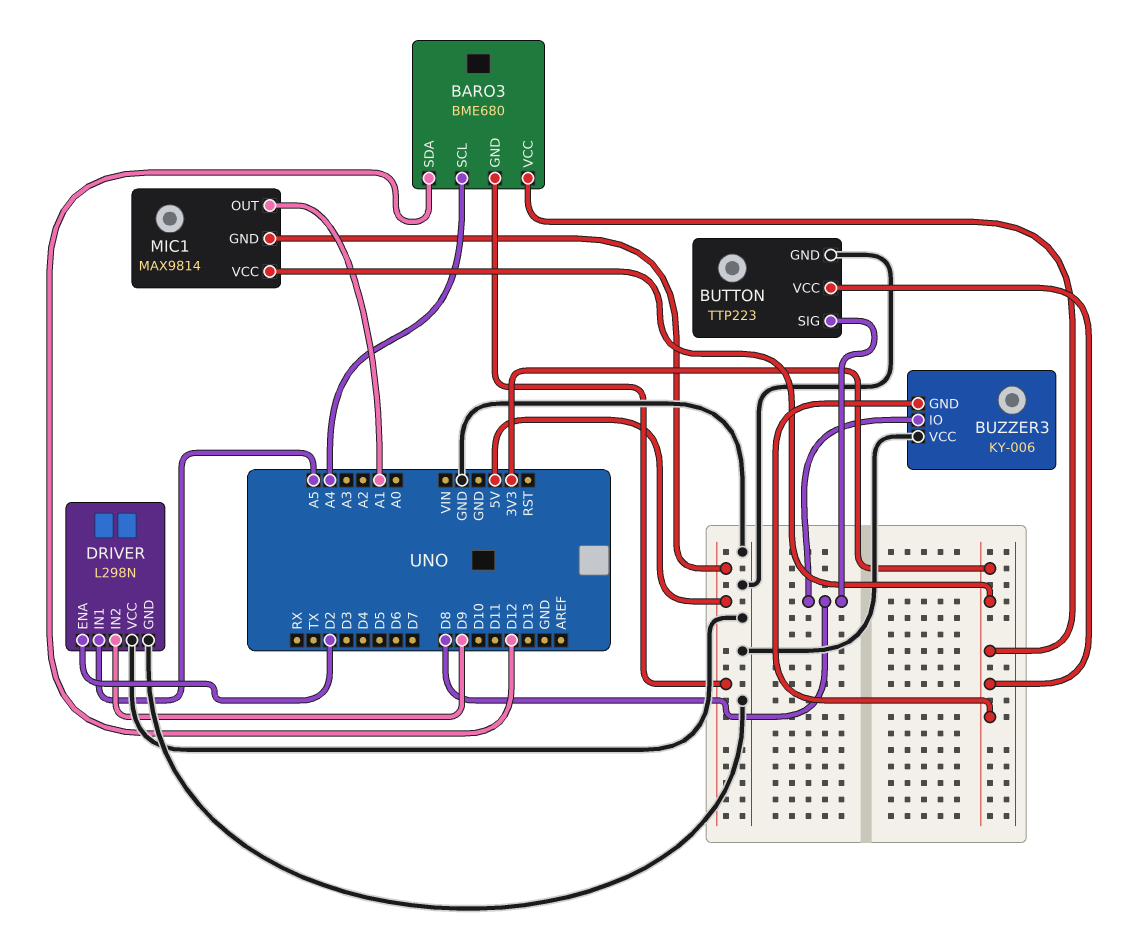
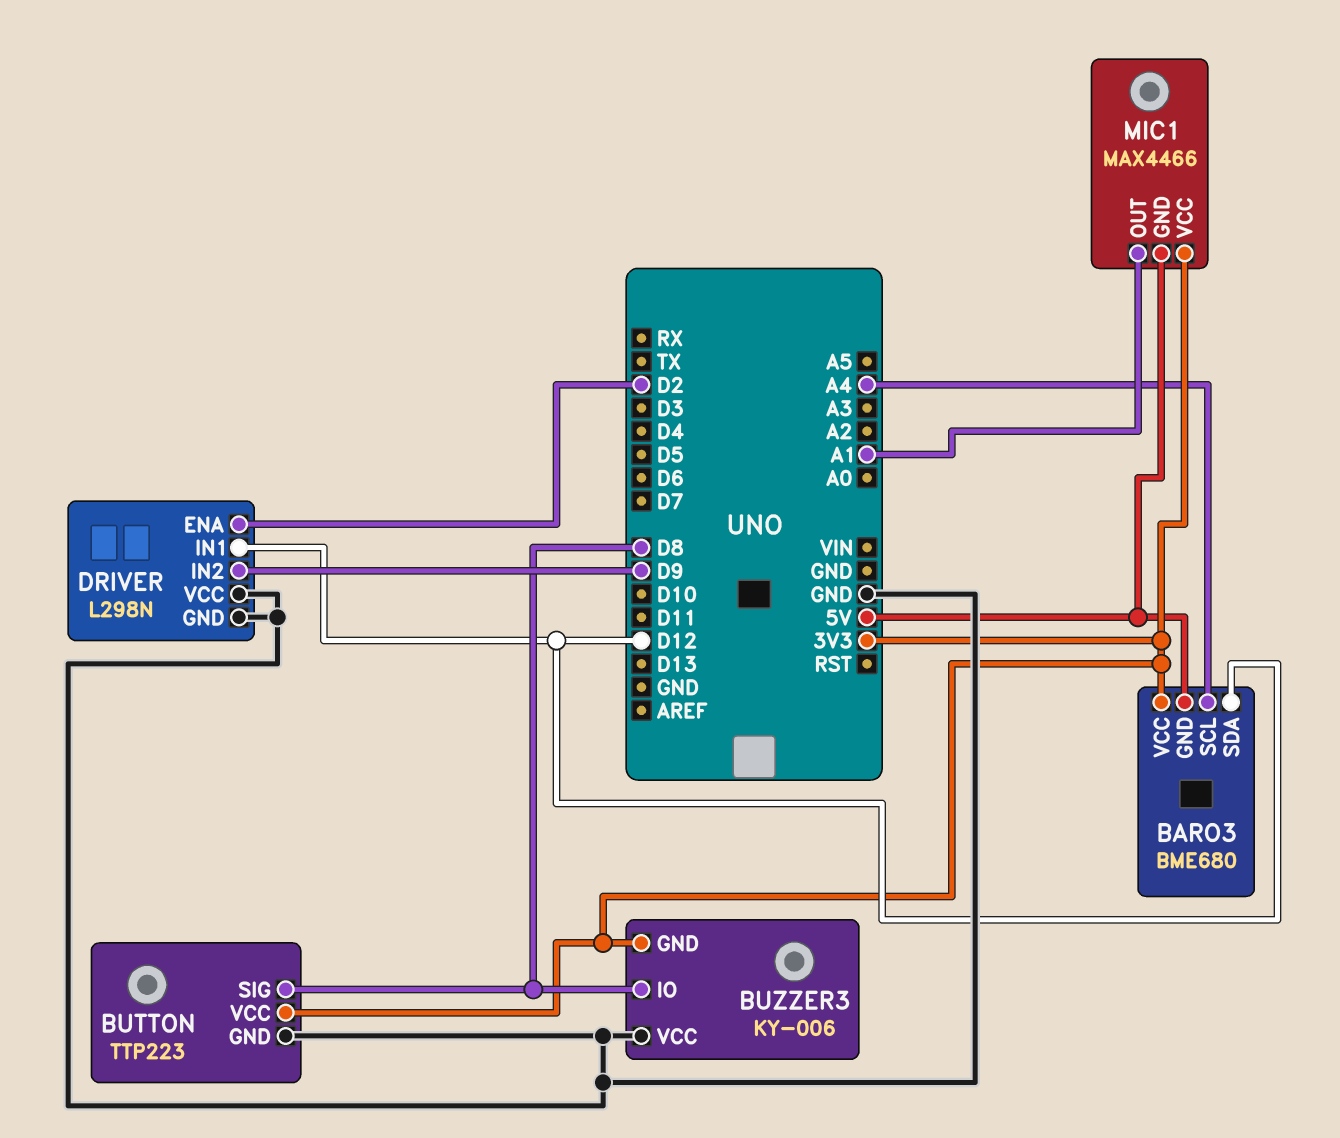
DRIVER pin IN1: A5 -> D12
MIC1: MAX9814 -> MAX4466

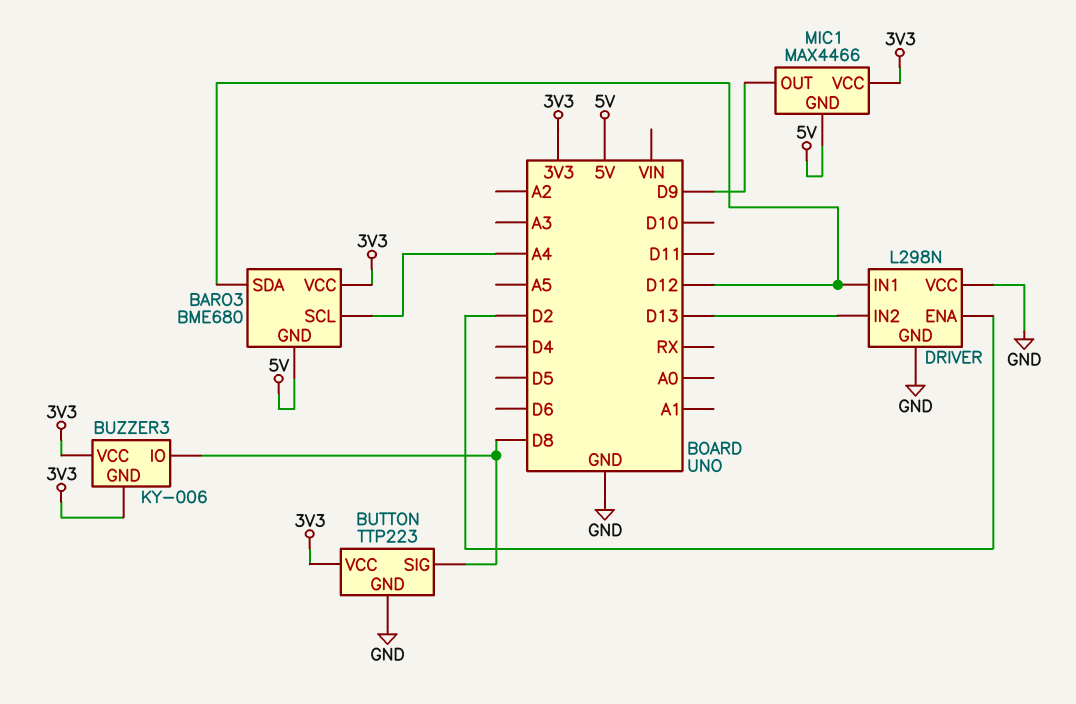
BUZZER3 pin VCC: GND -> 3V3
DRIVER pin IN2: D9 -> D13
MIC1 pin OUT: A1 -> D9

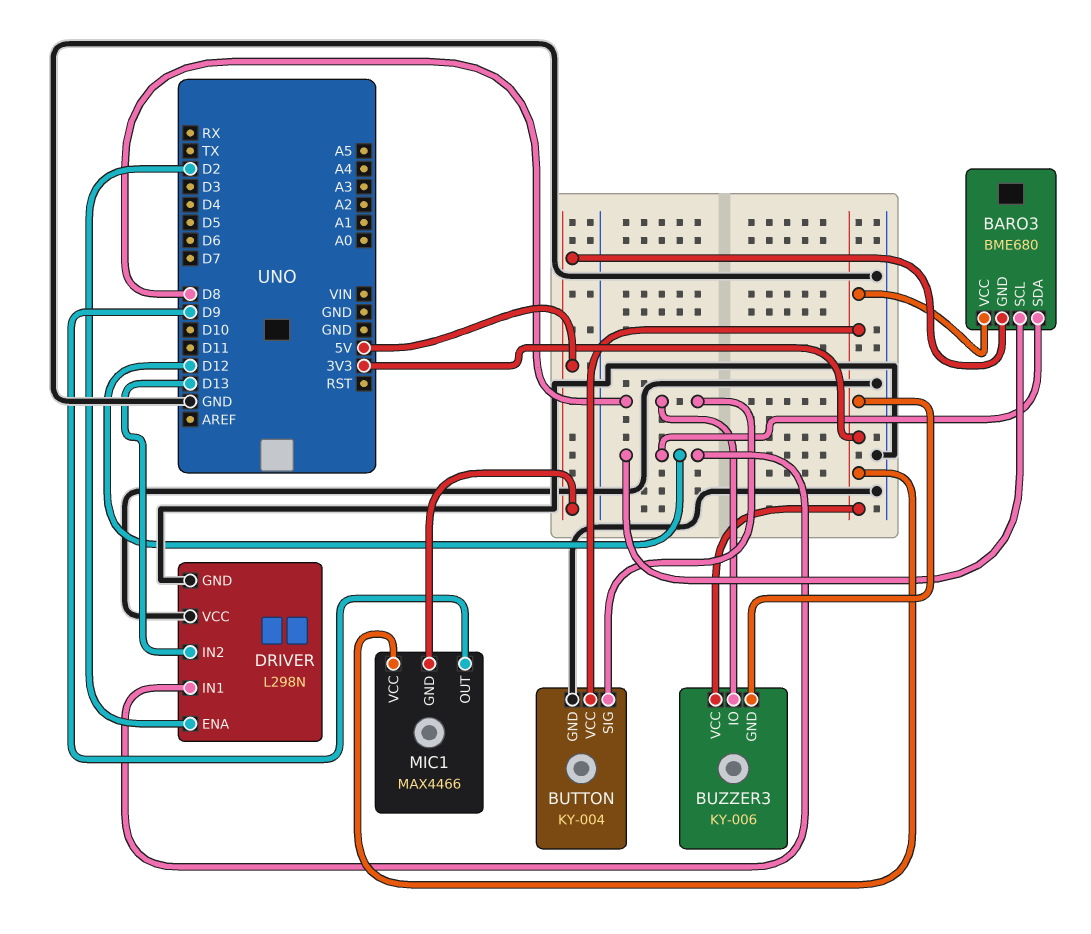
BARO3 pin SCL: A4 -> D12
BUTTON: TTP223 -> KY-004

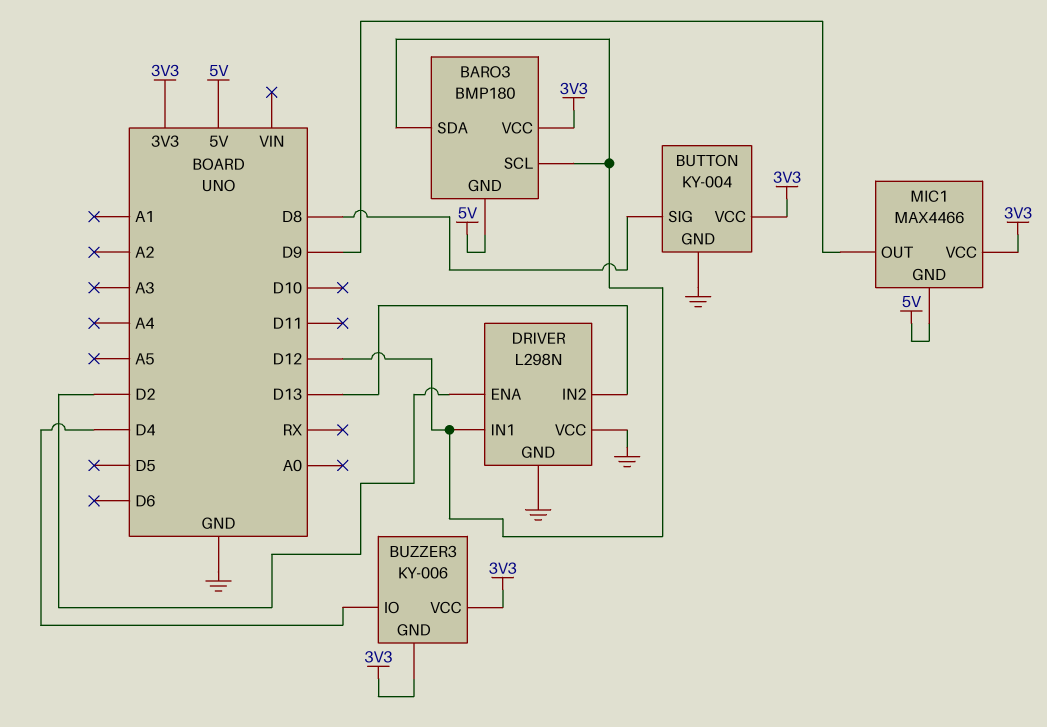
BARO3: BME680 -> BMP180
BUZZER3 pin IO: D8 -> D4

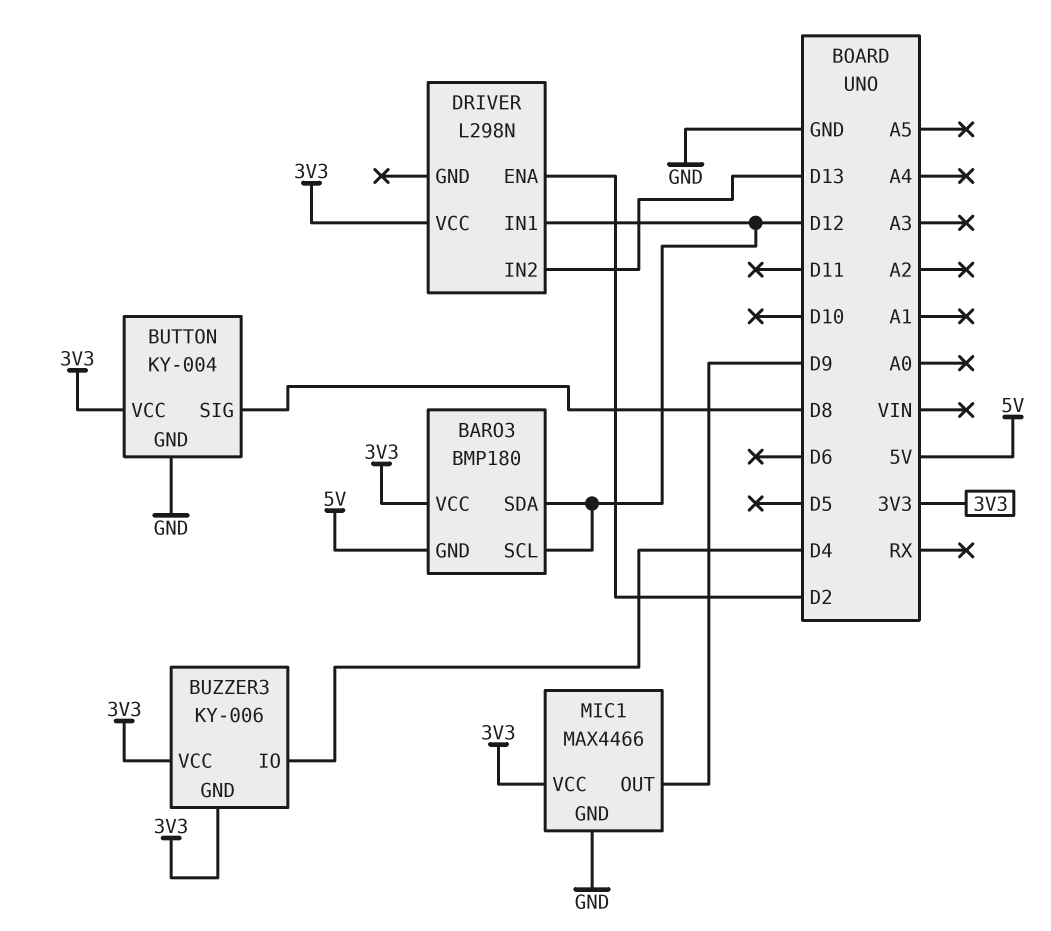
DRIVER pin GND: GND -> none
DRIVER pin VCC: GND -> 3V3
MIC1 pin GND: 5V -> GND

